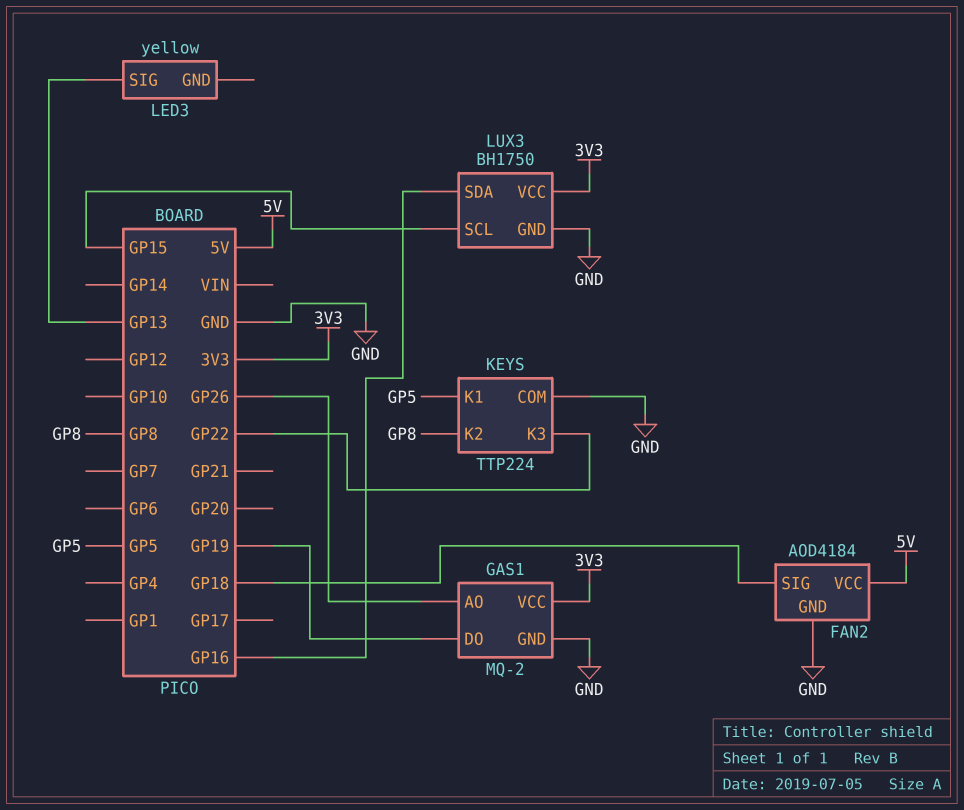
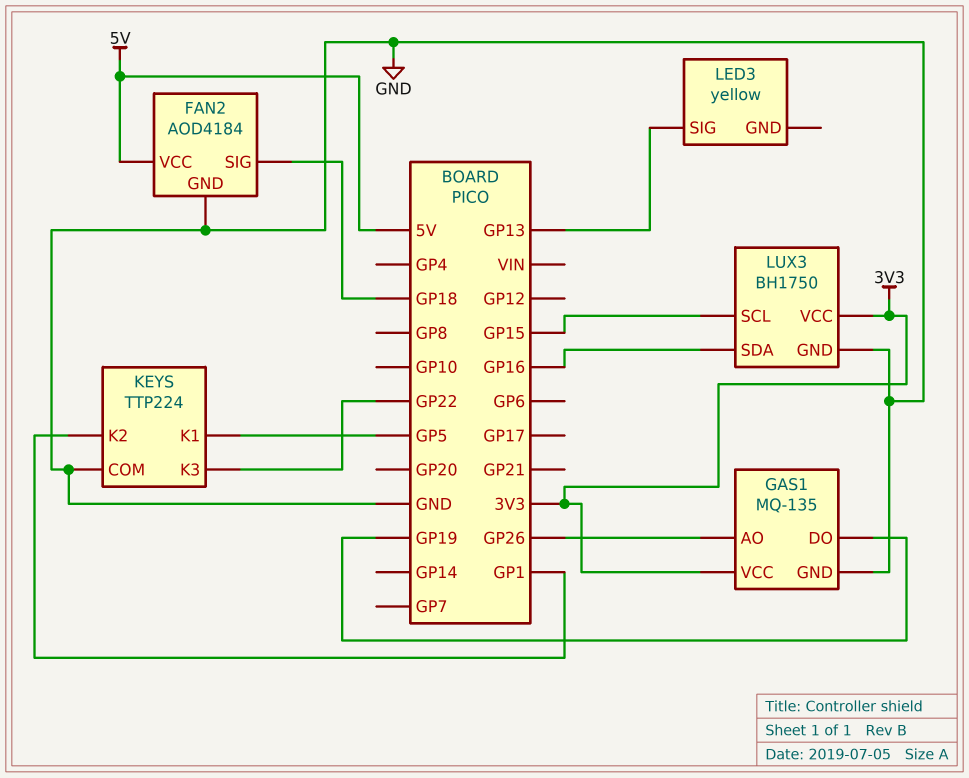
GAS1: MQ-2 -> MQ-135
KEYS pin K2: GP8 -> GP1

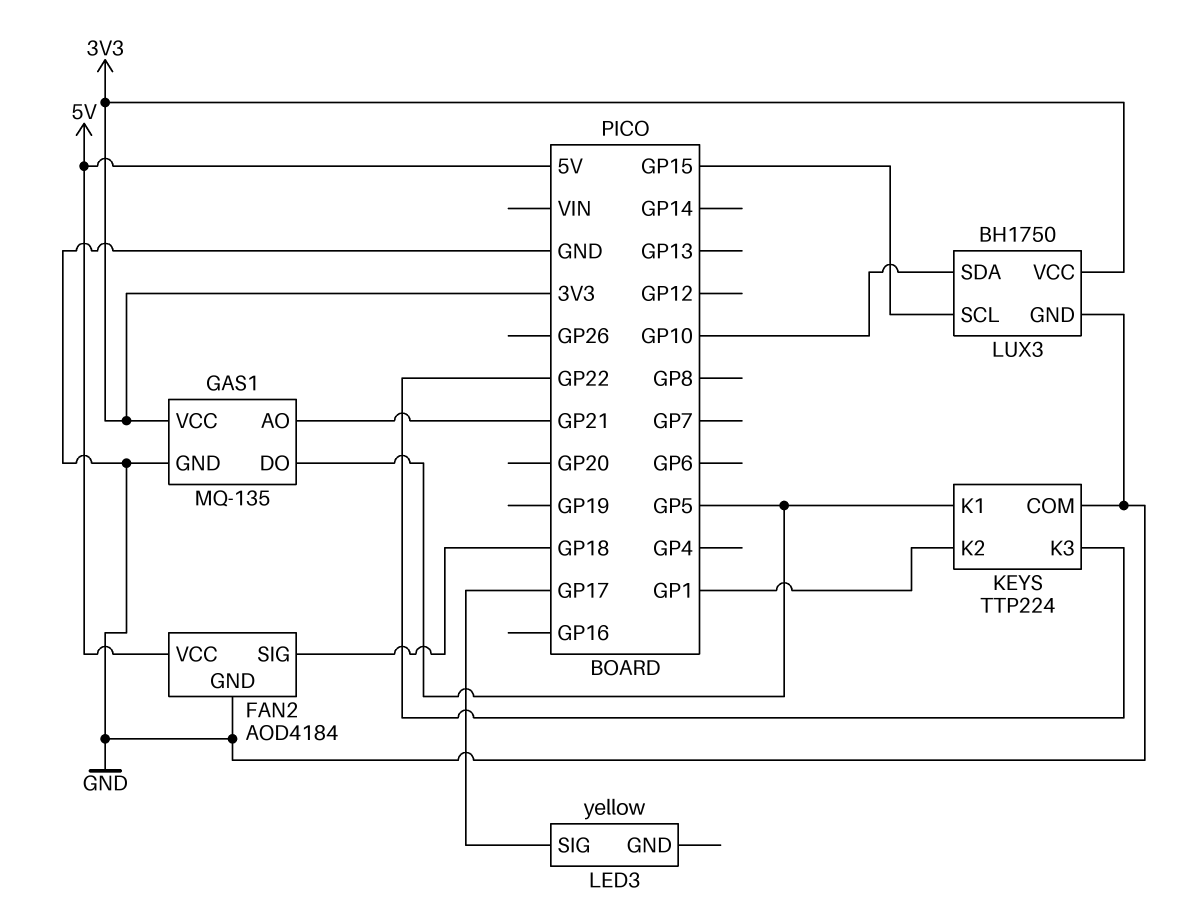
GAS1 pin AO: GP26 -> GP21
GAS1 pin DO: GP19 -> GP5
LED3 pin SIG: GP13 -> GP17
LUX3 pin SDA: GP16 -> GP10

